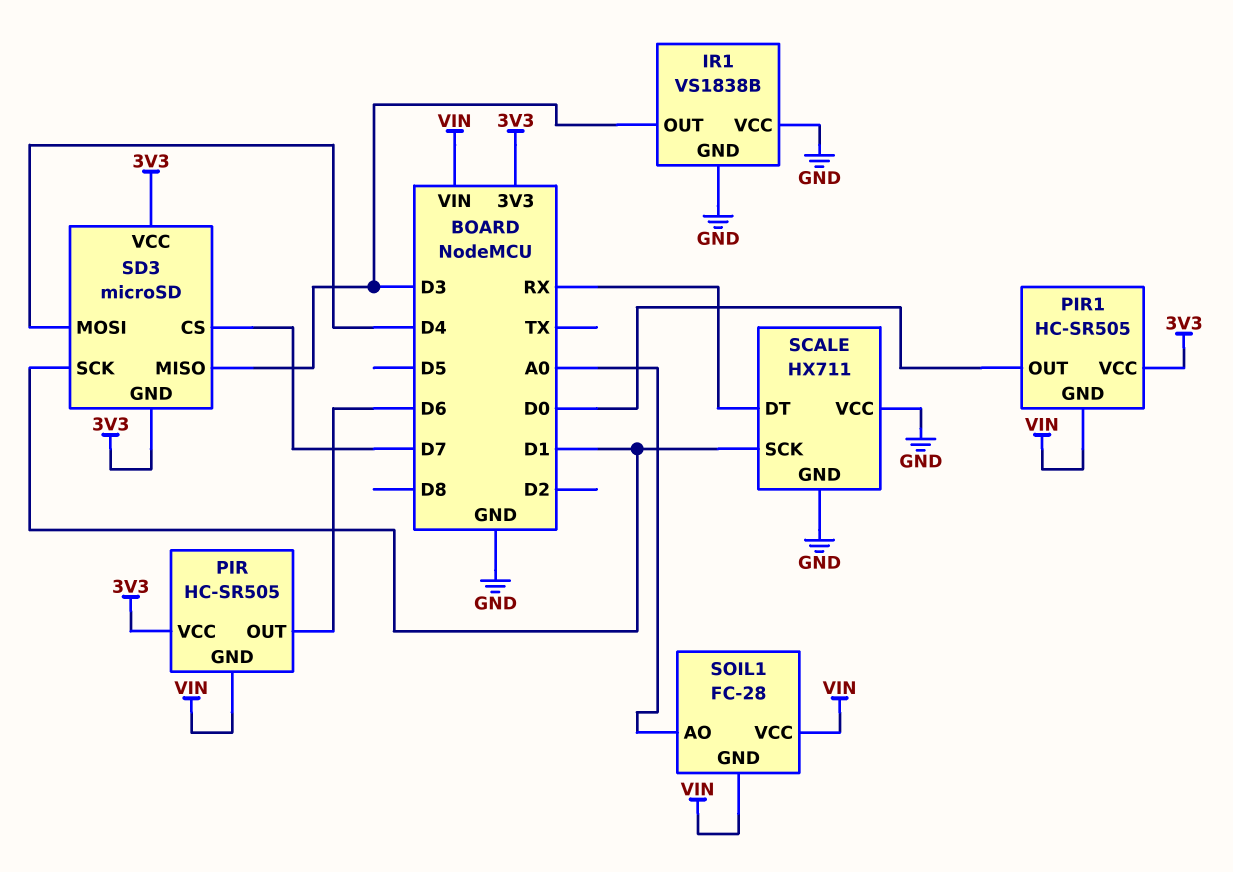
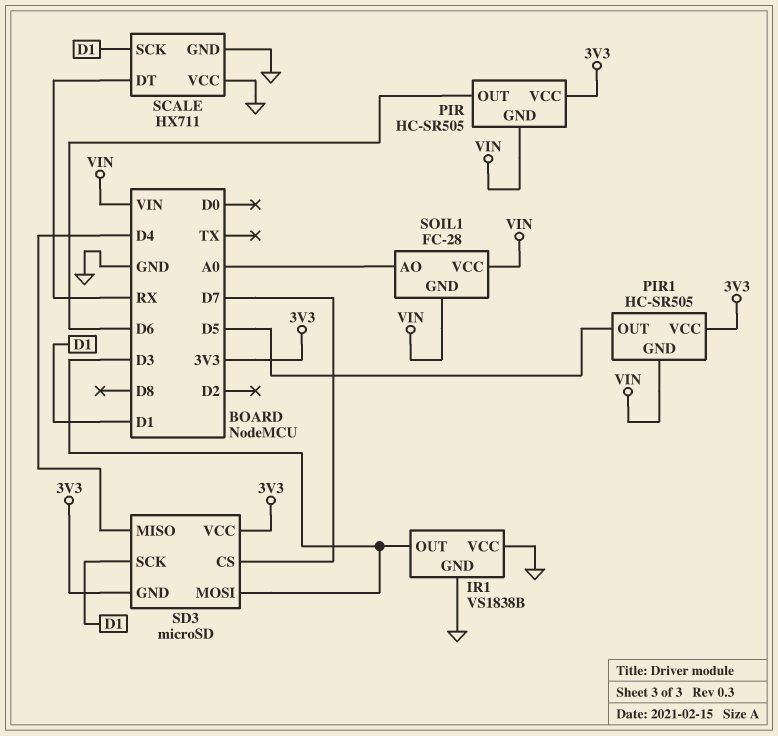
PIR1 pin OUT: D0 -> D5
SD3 pin MISO: D3 -> D4
SD3 pin MOSI: D4 -> D3

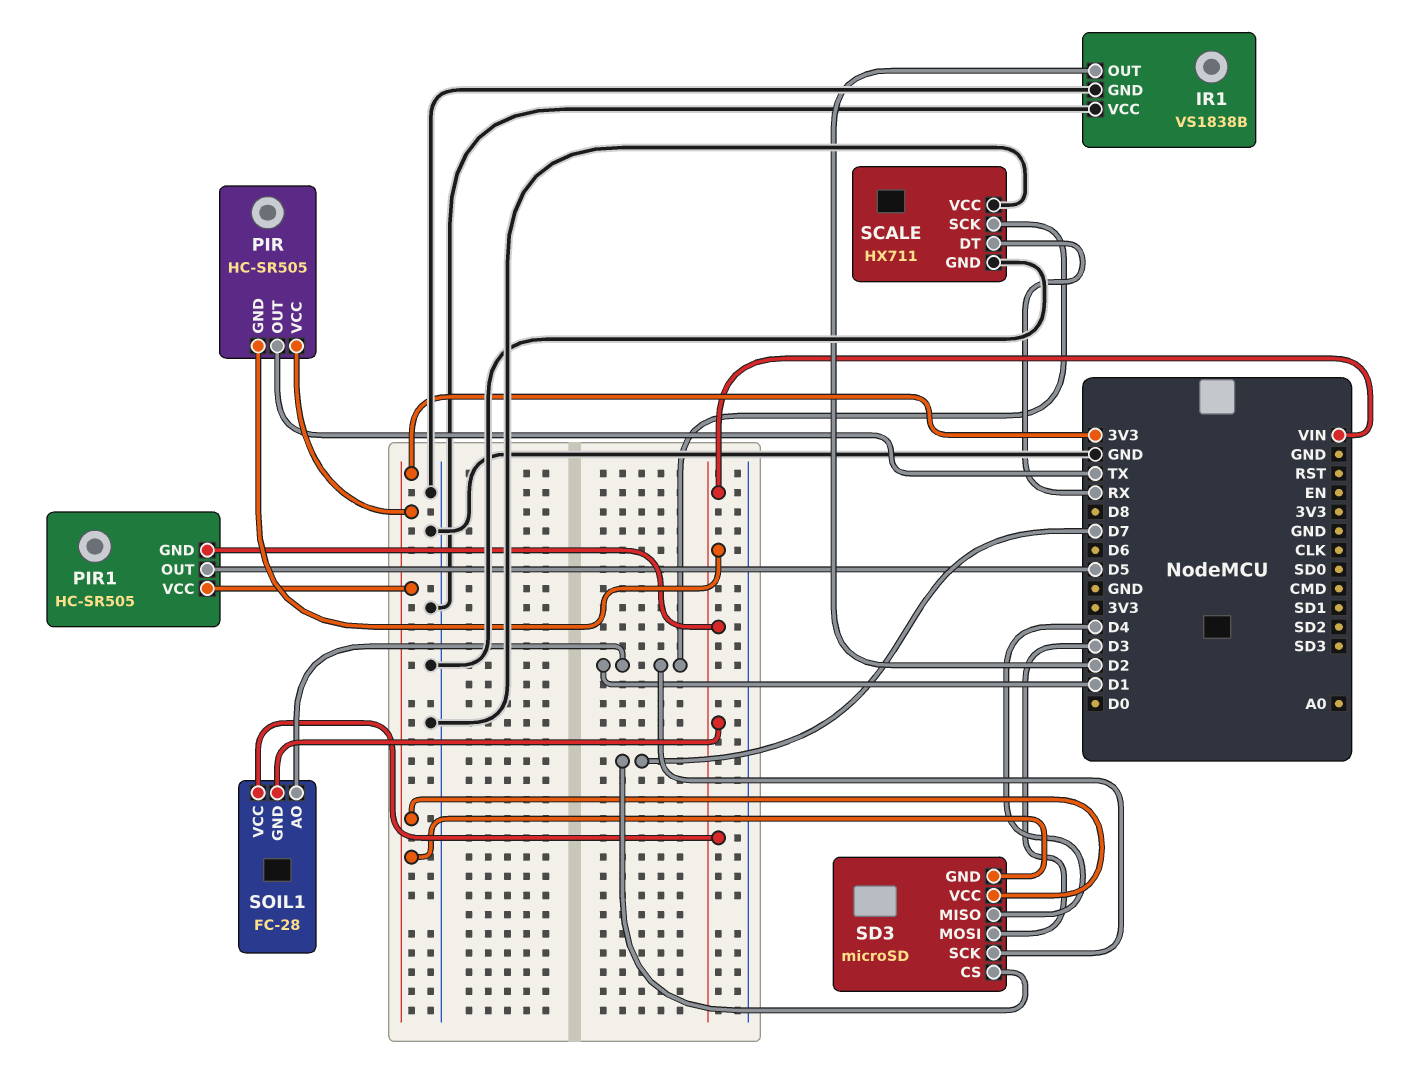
IR1 pin OUT: D3 -> D2
PIR pin OUT: D6 -> TX
SOIL1 pin AO: A0 -> D1

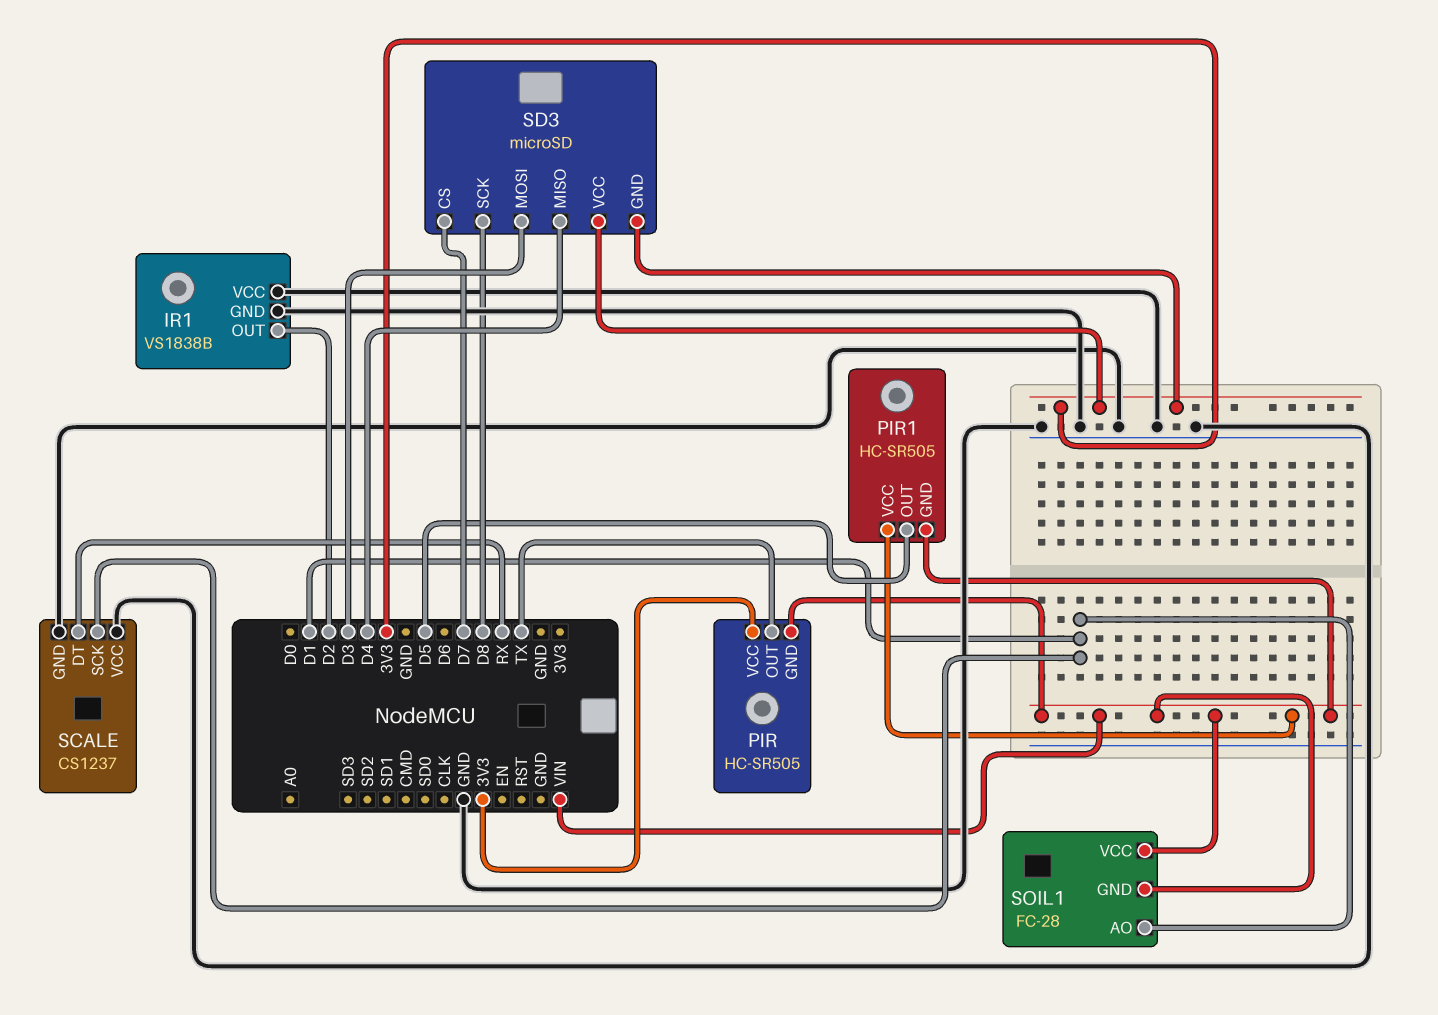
PIR1 pin VCC: 3V3 -> VIN
SCALE: HX711 -> CS1237
SD3 pin SCK: D1 -> D8

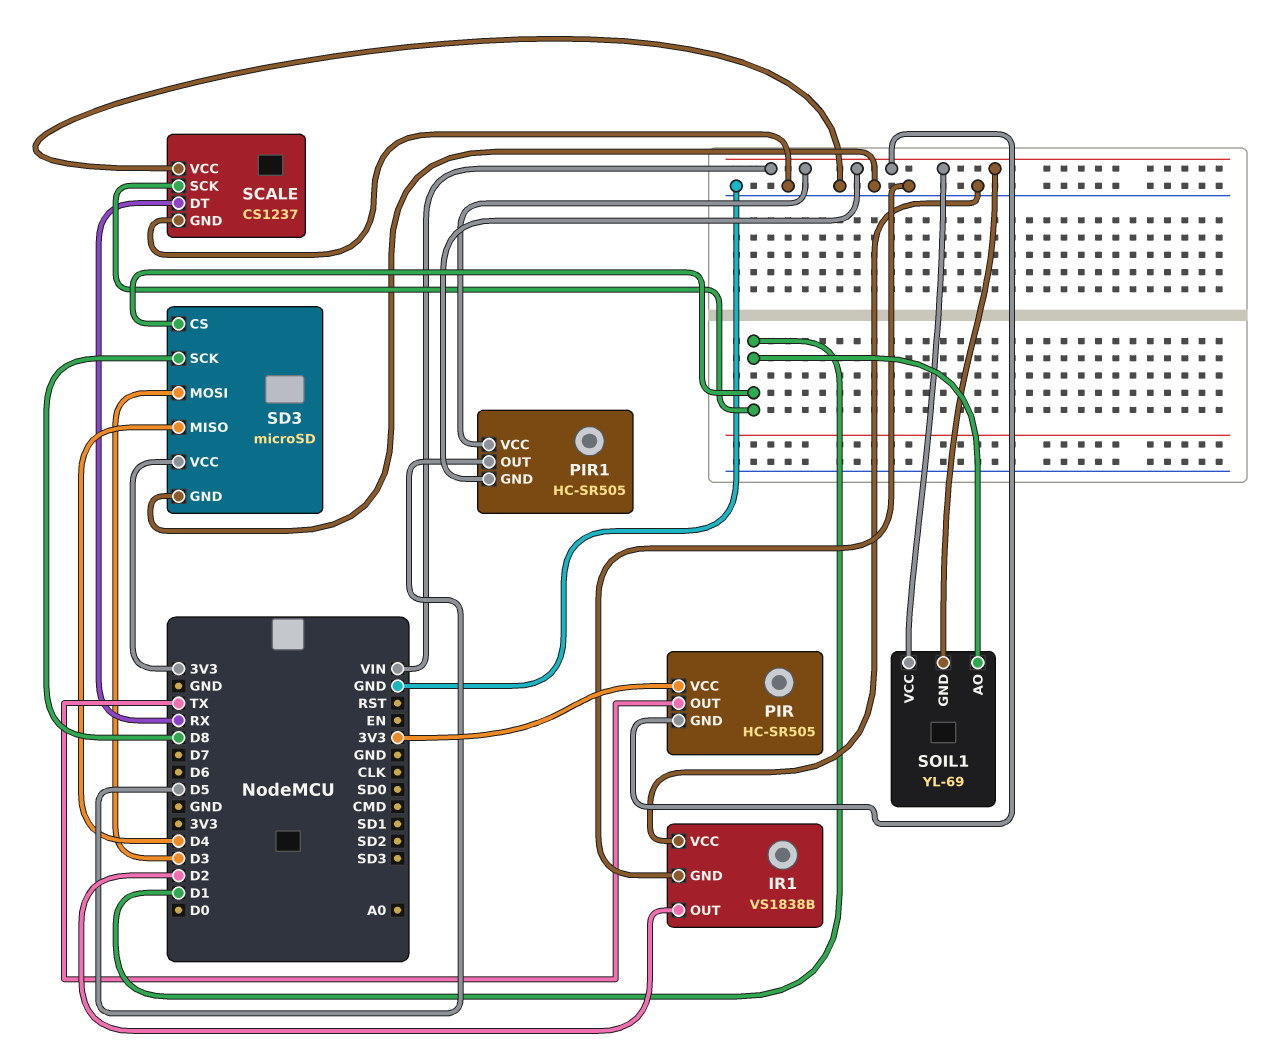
SD3 pin CS: D7 -> D1
SD3 pin GND: 3V3 -> GND
SOIL1: FC-28 -> YL-69

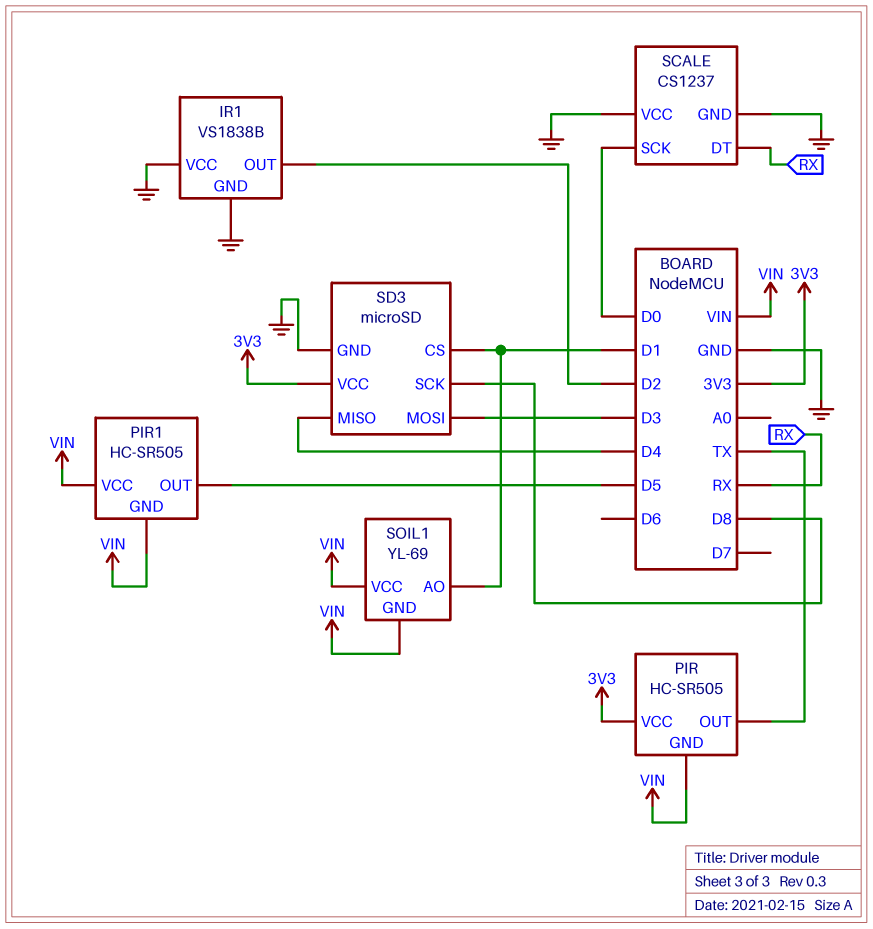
SCALE pin SCK: D1 -> D0

